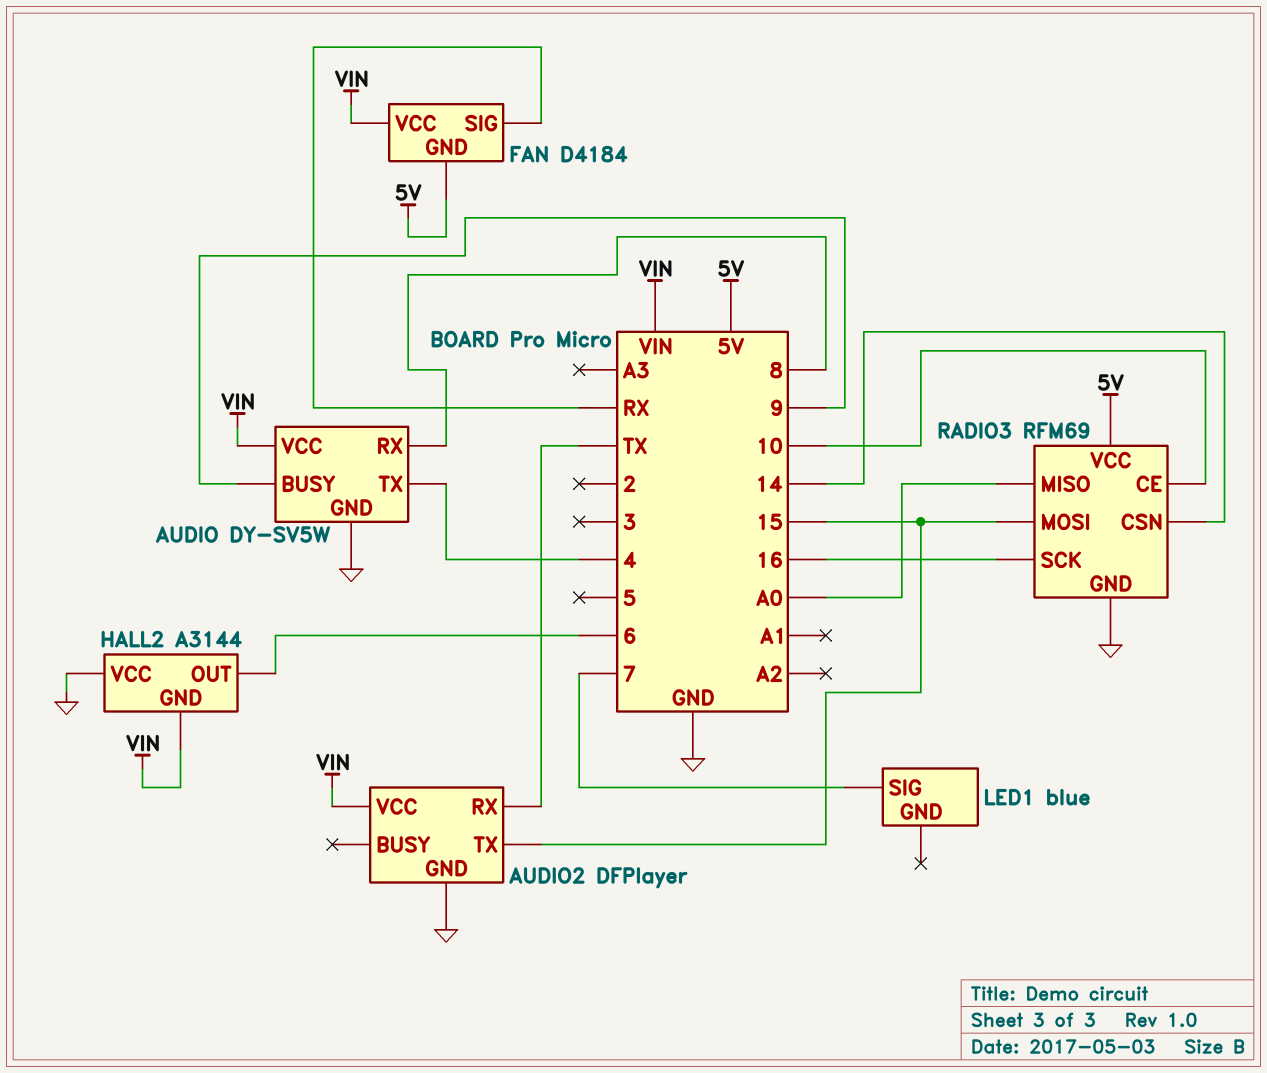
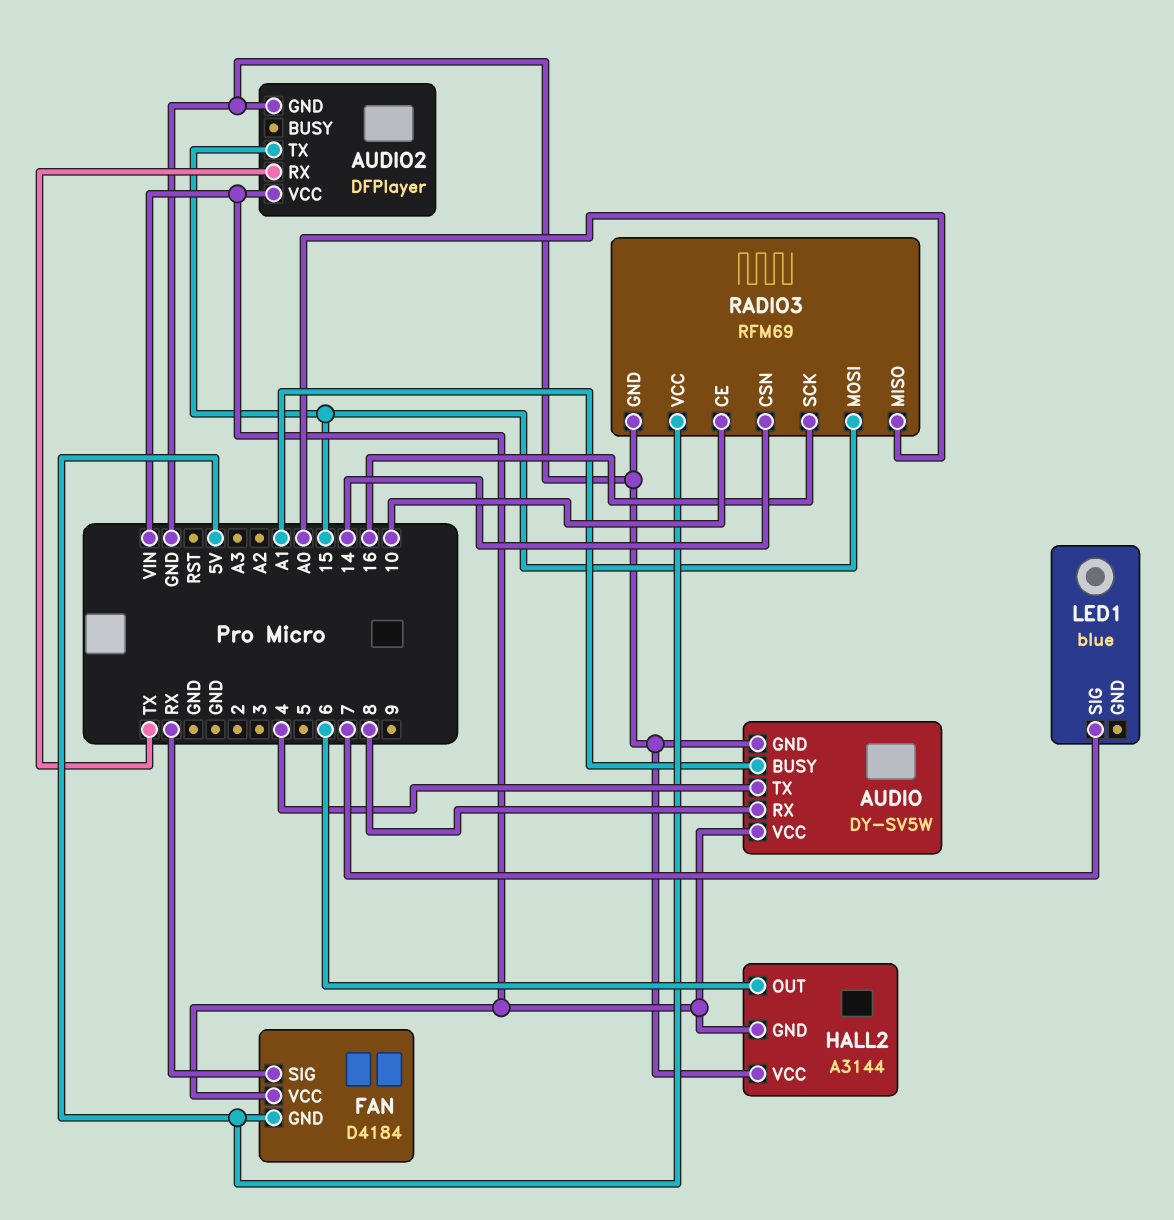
AUDIO pin BUSY: 9 -> A1

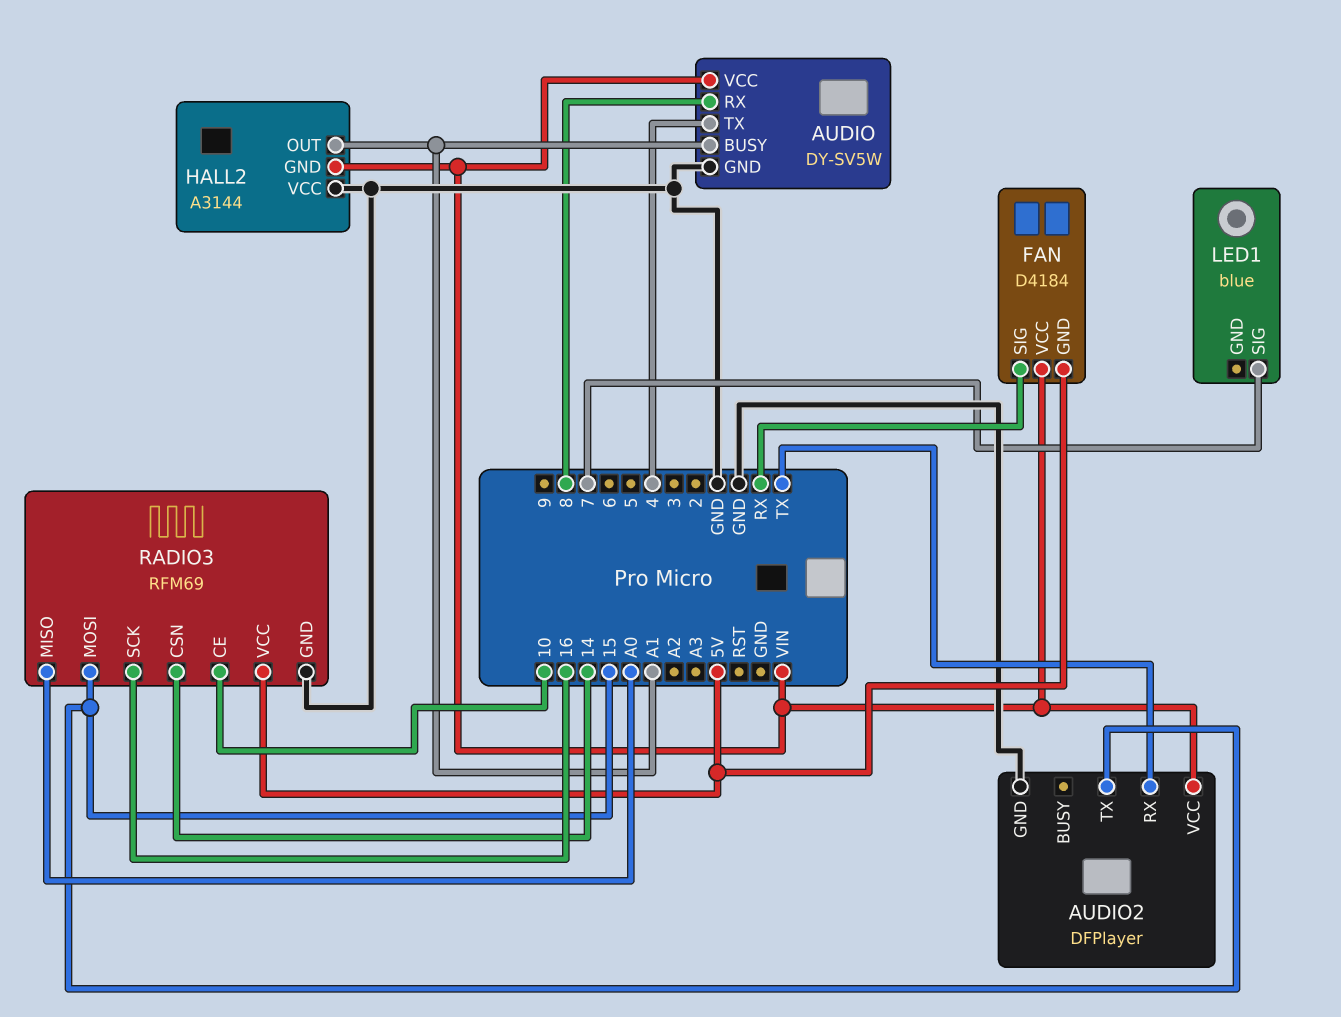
HALL2 pin OUT: 6 -> A1

